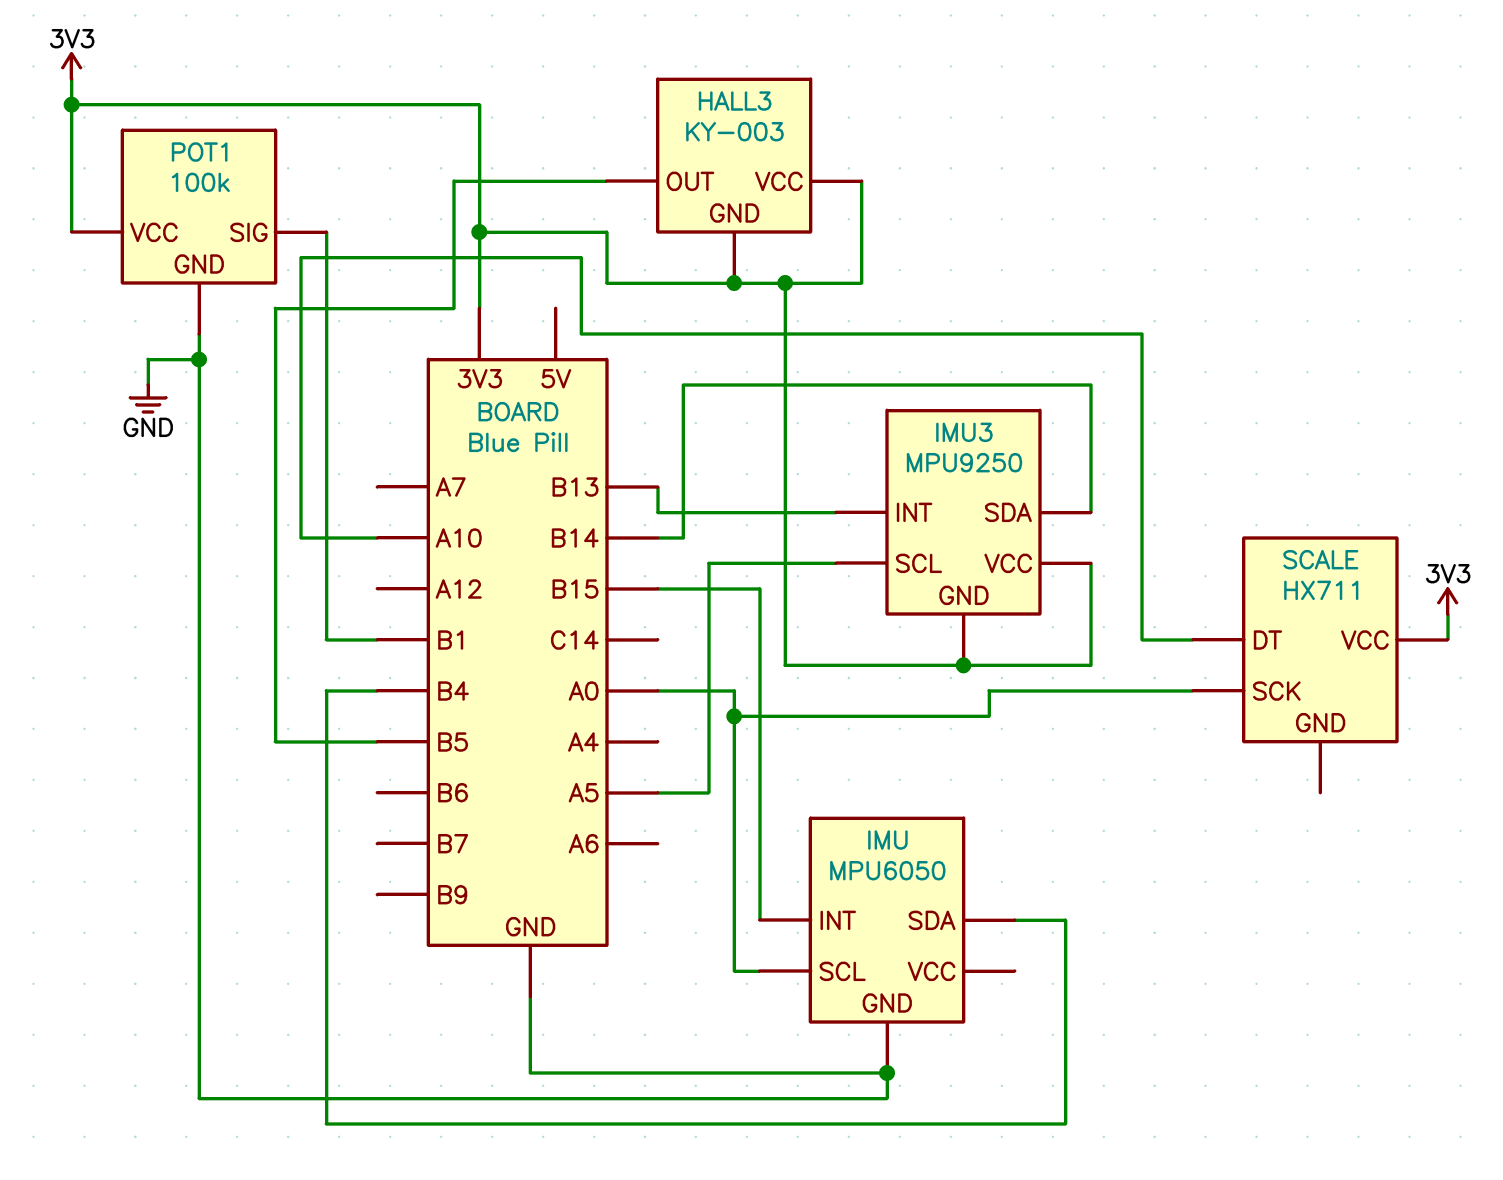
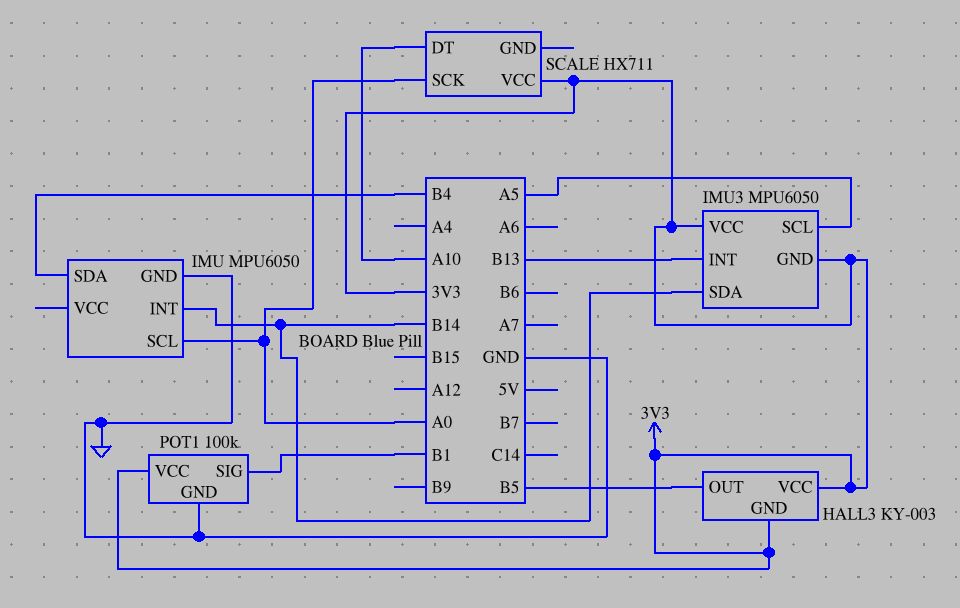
IMU pin INT: B15 -> B14
IMU3: MPU9250 -> MPU6050

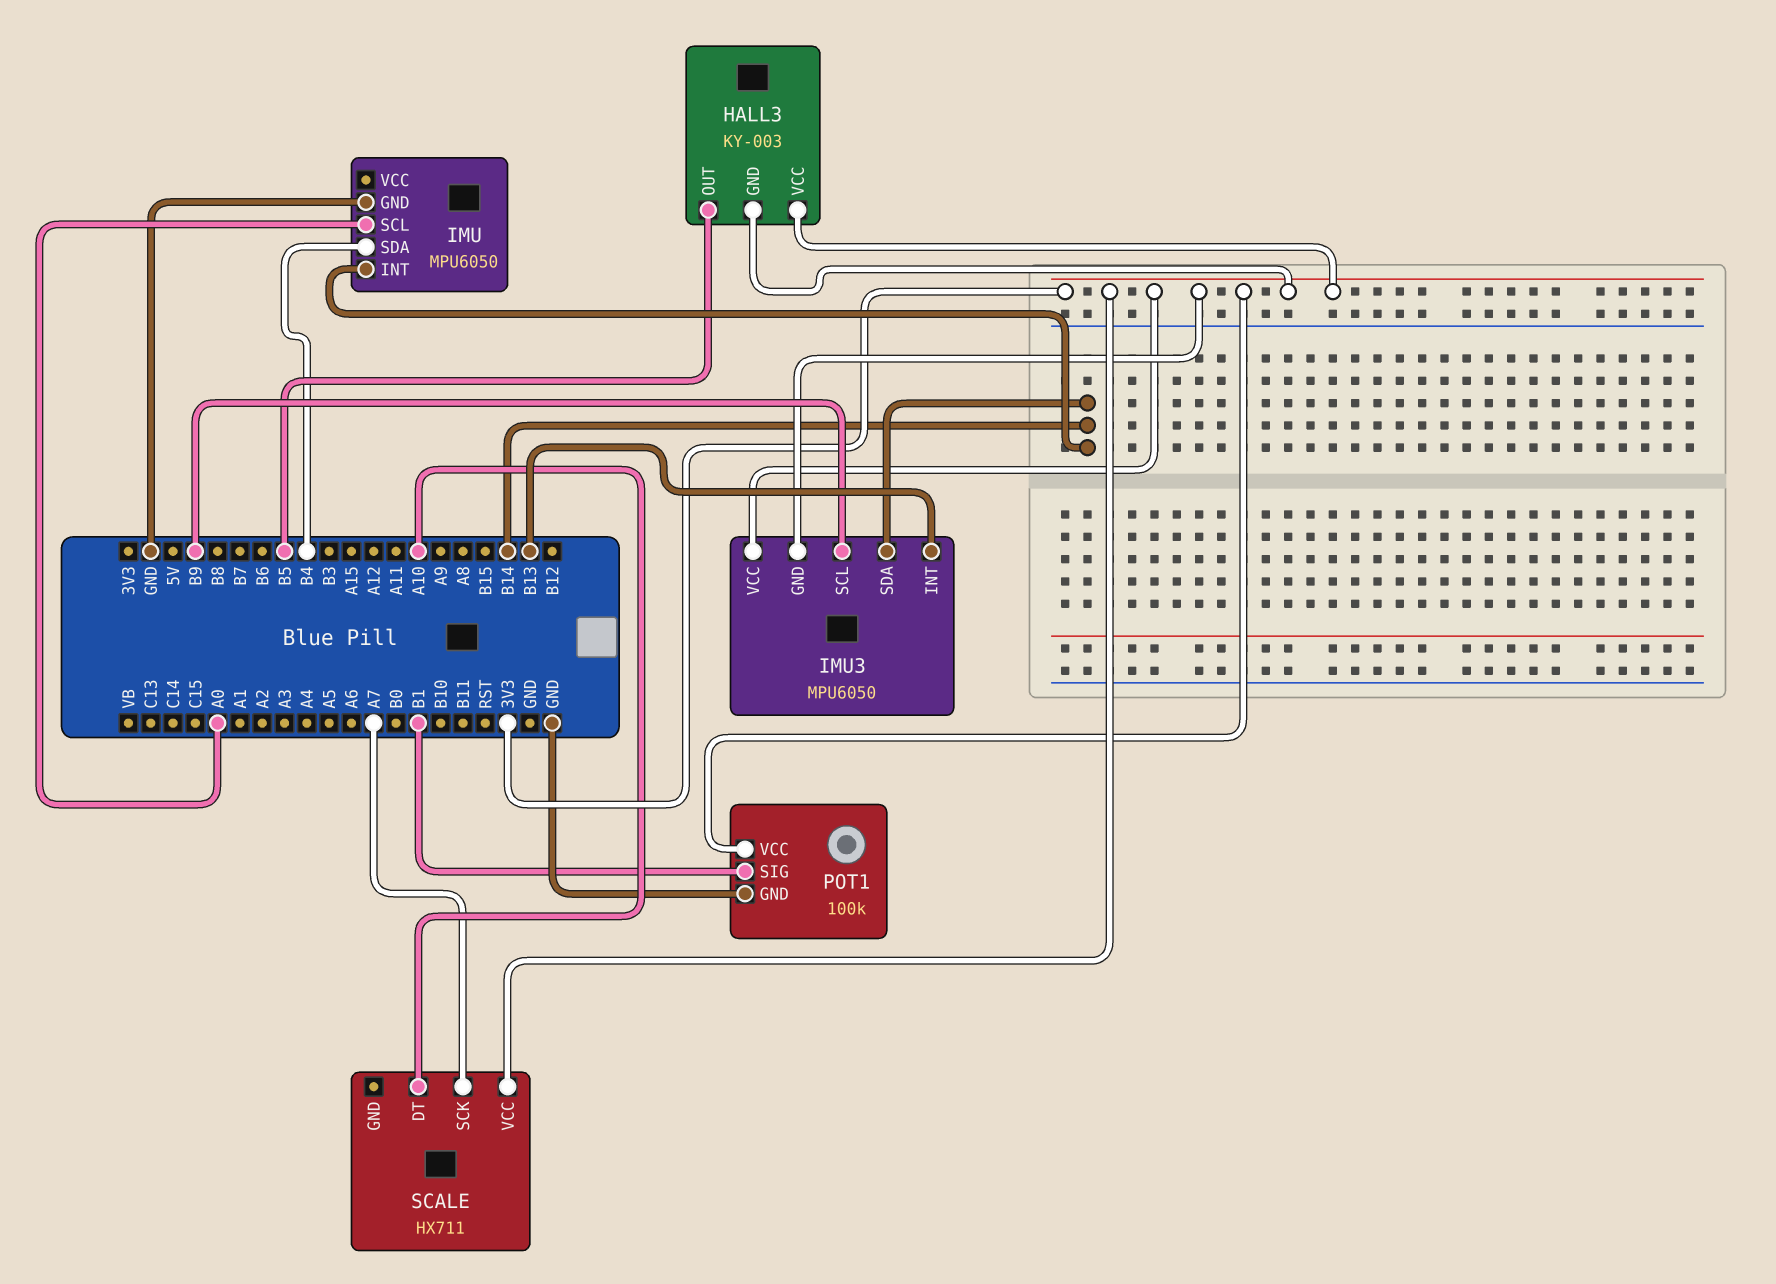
IMU3 pin SCL: A5 -> B9
SCALE pin SCK: A0 -> A7

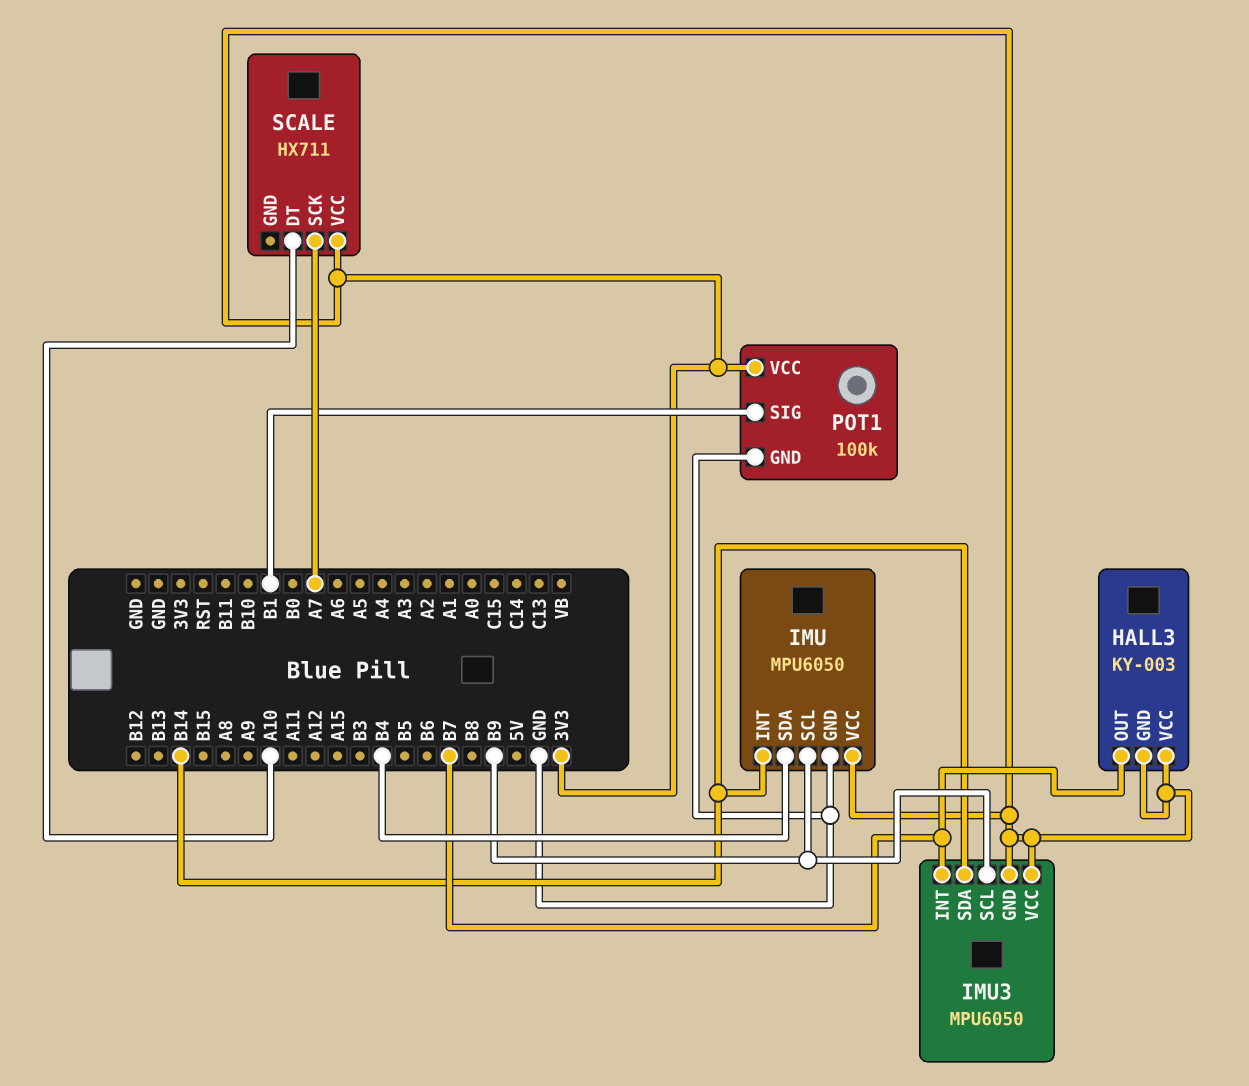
HALL3 pin OUT: B5 -> B7
IMU pin SCL: A0 -> B9
IMU pin VCC: none -> 3V3
IMU3 pin INT: B13 -> B7

